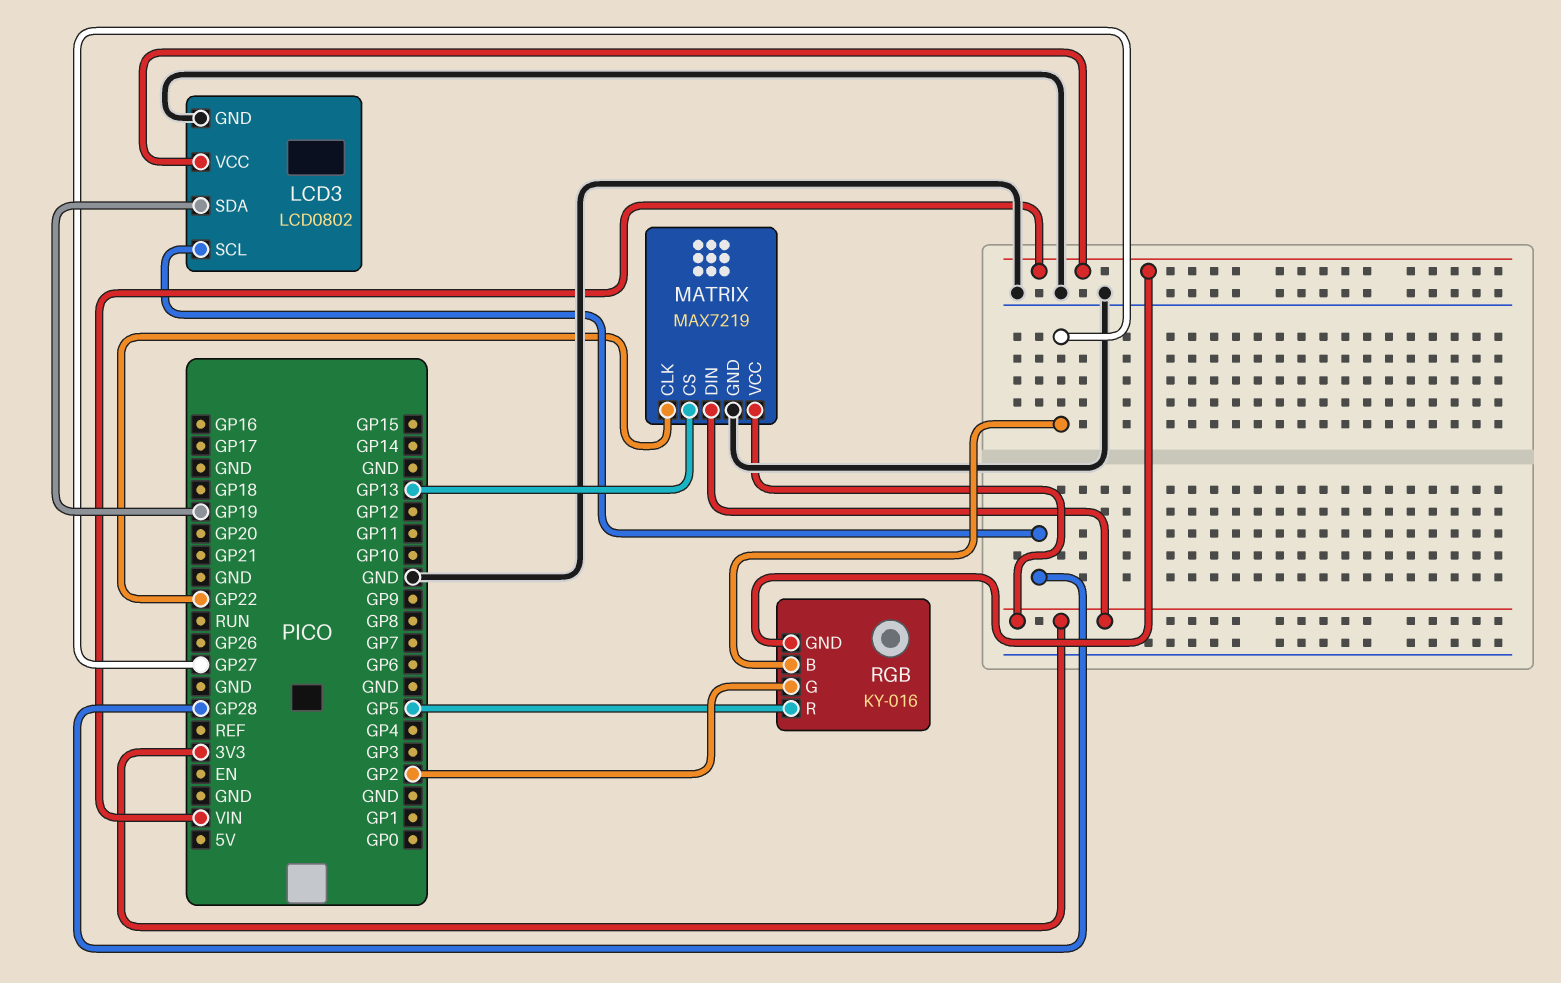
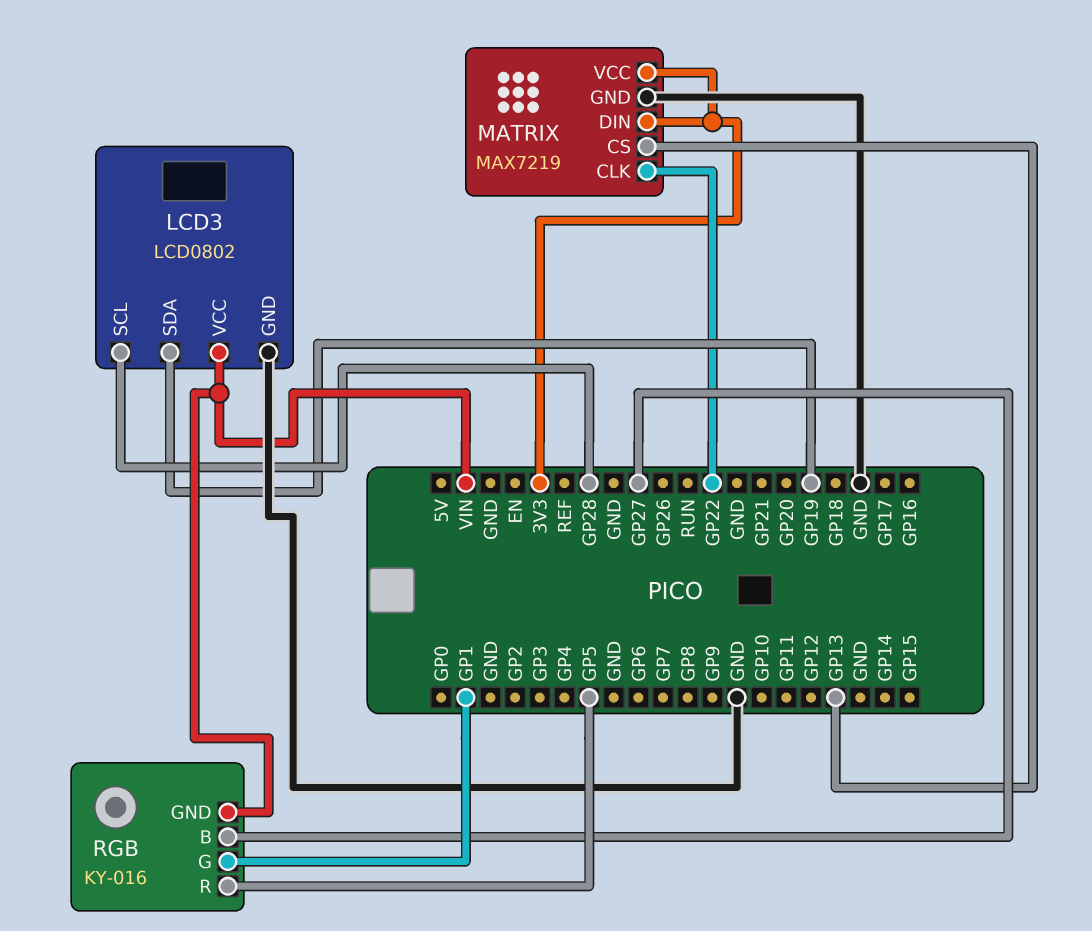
RGB pin G: GP2 -> GP1

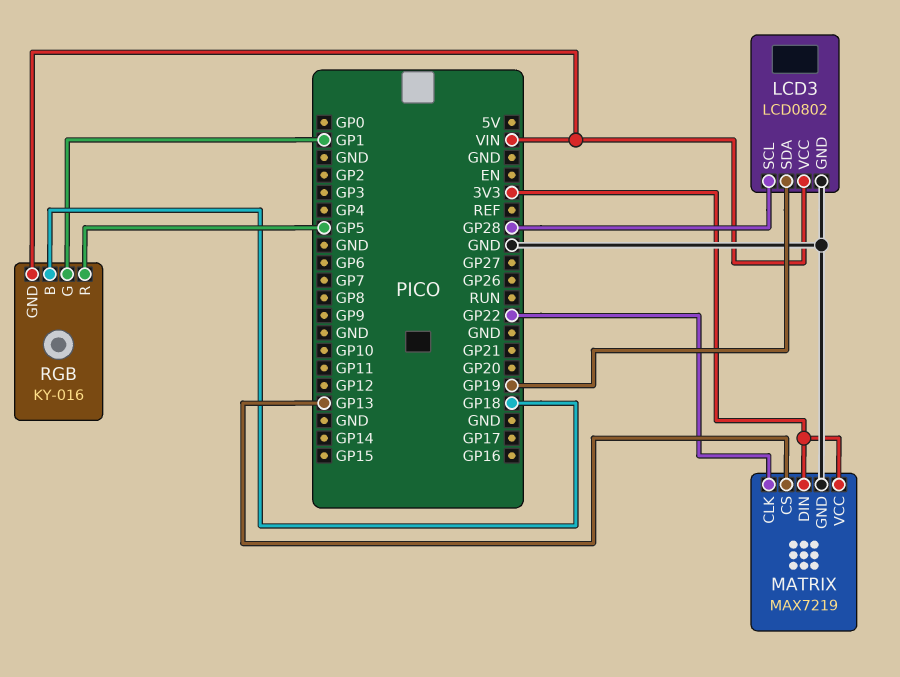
RGB pin B: GP27 -> GP18

